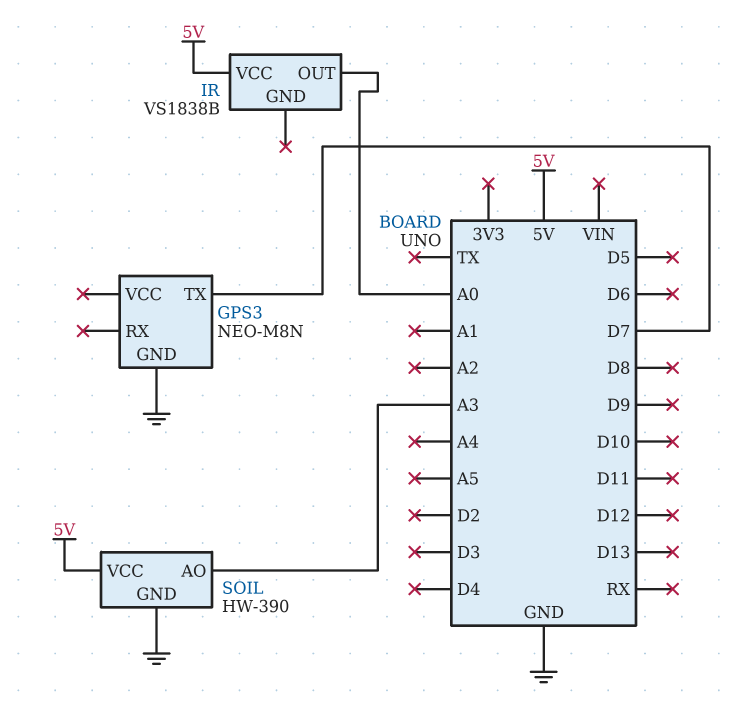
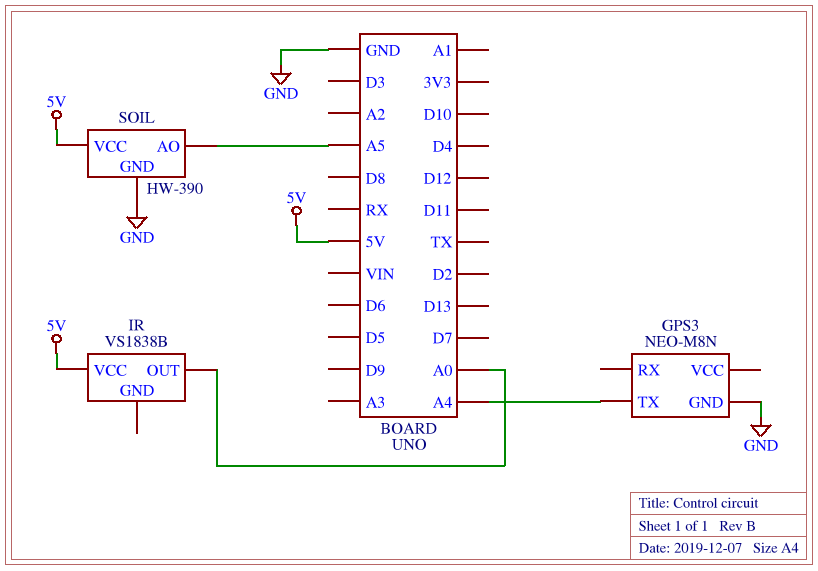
GPS3 pin TX: D7 -> A4
SOIL pin AO: A3 -> A5

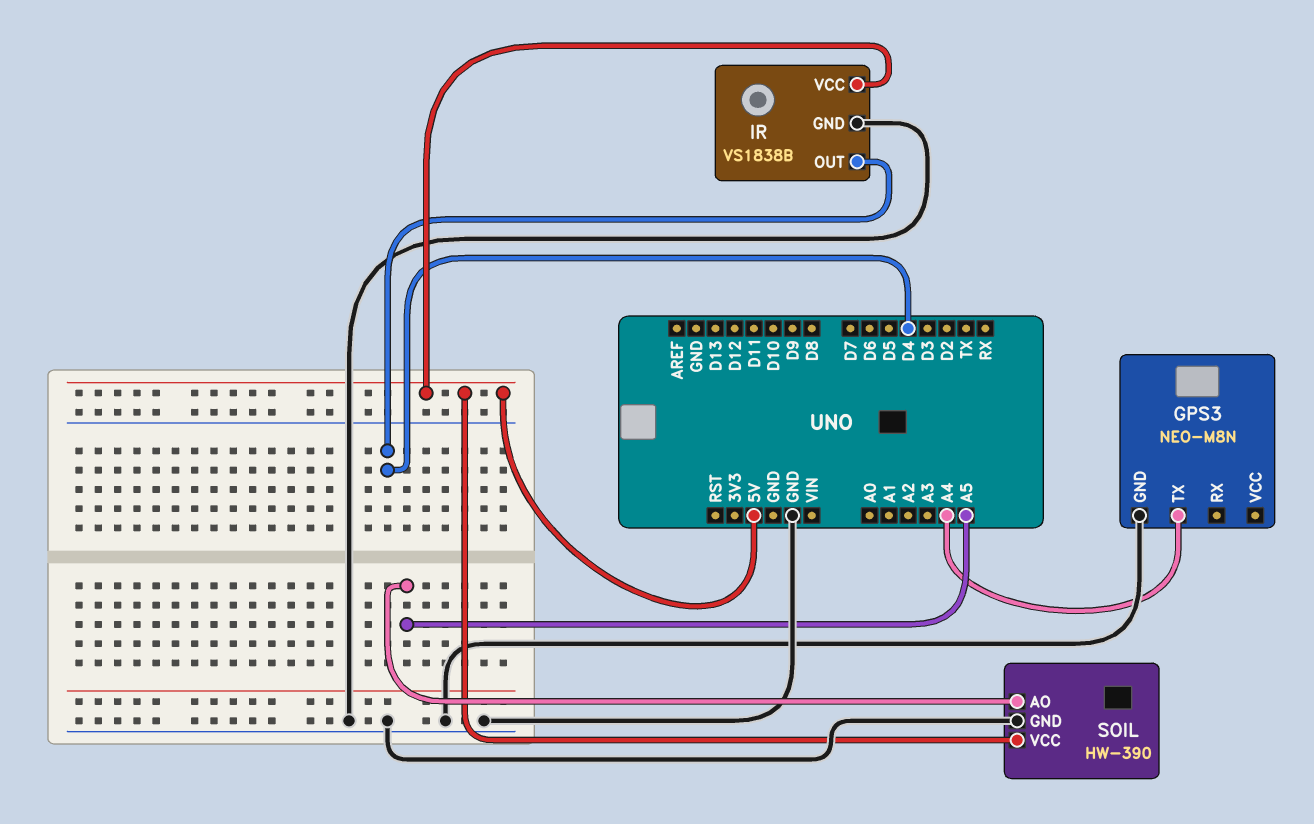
IR pin GND: none -> GND
IR pin OUT: A0 -> D4

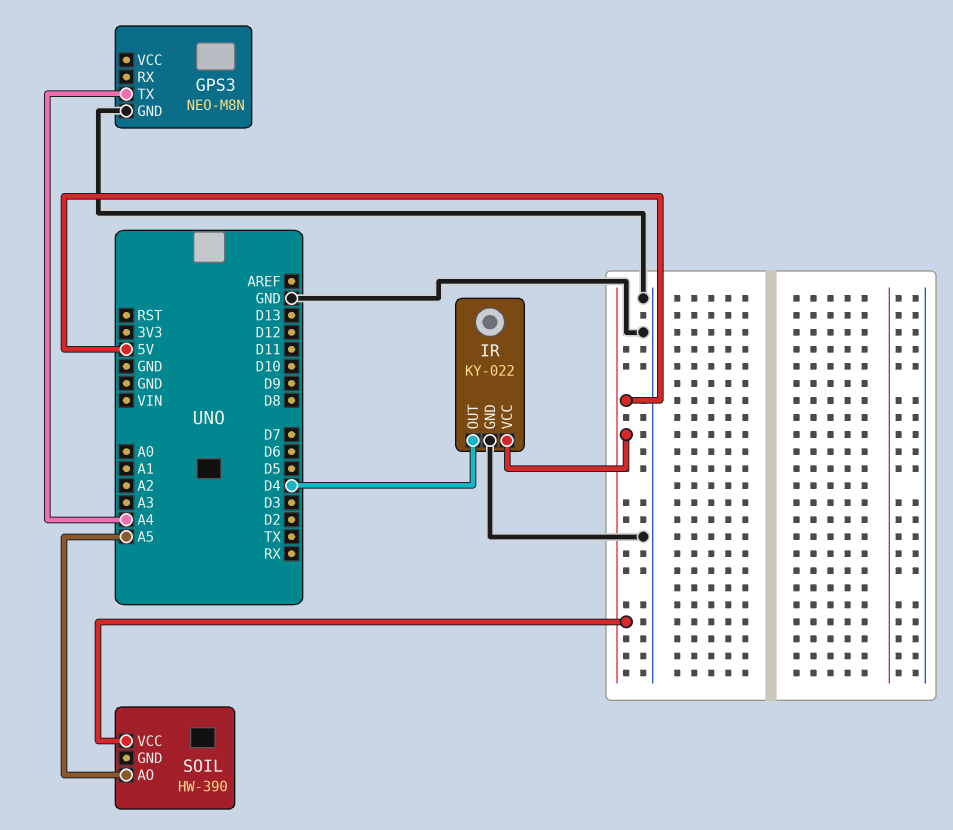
IR: VS1838B -> KY-022
SOIL pin GND: GND -> none

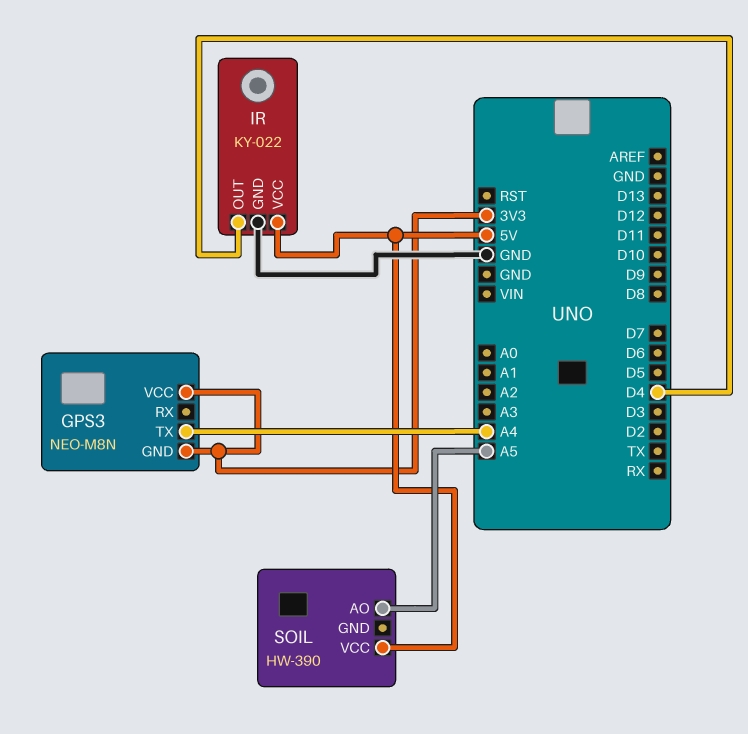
GPS3 pin GND: GND -> 3V3
GPS3 pin VCC: none -> 3V3

